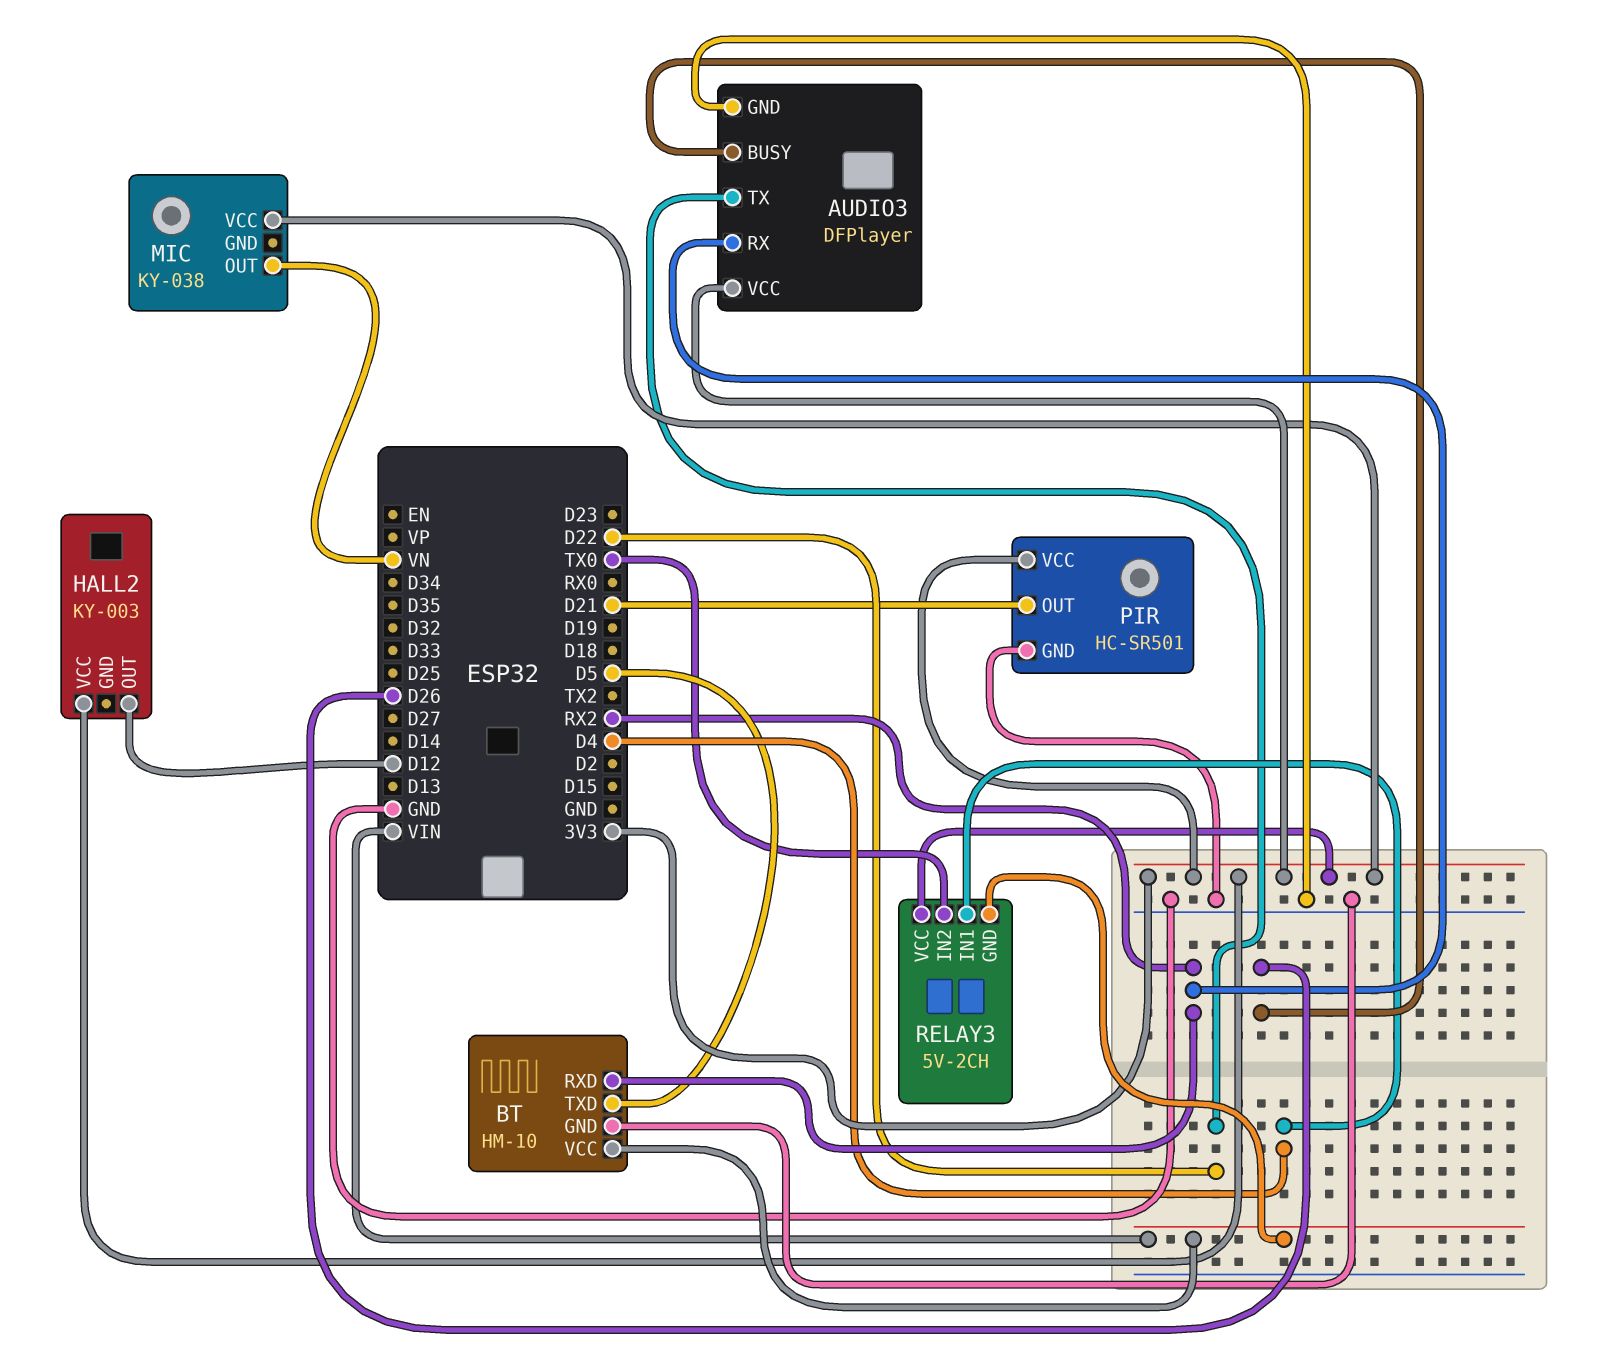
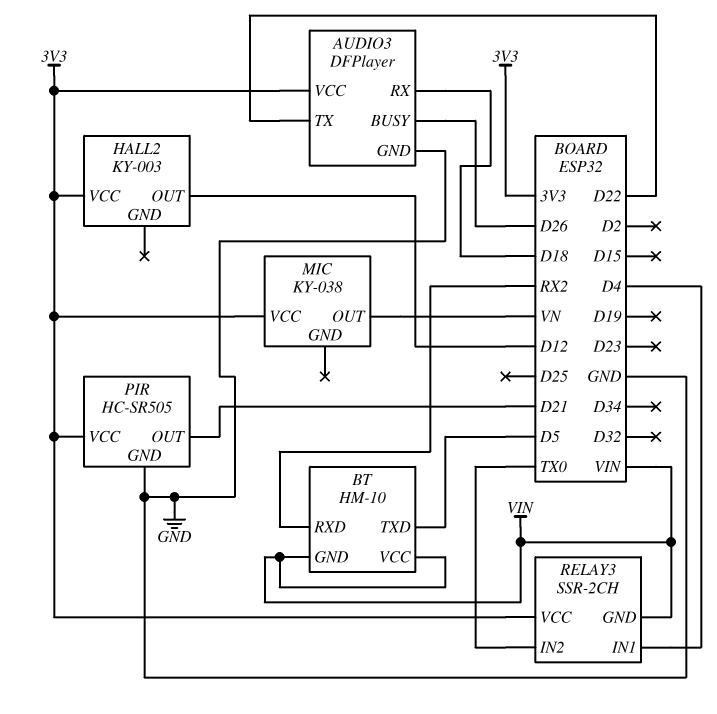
AUDIO3 pin RX: RX2 -> D18
BT pin GND: GND -> VIN
PIR: HC-SR501 -> HC-SR505
RELAY3: 5V-2CH -> SSR-2CH

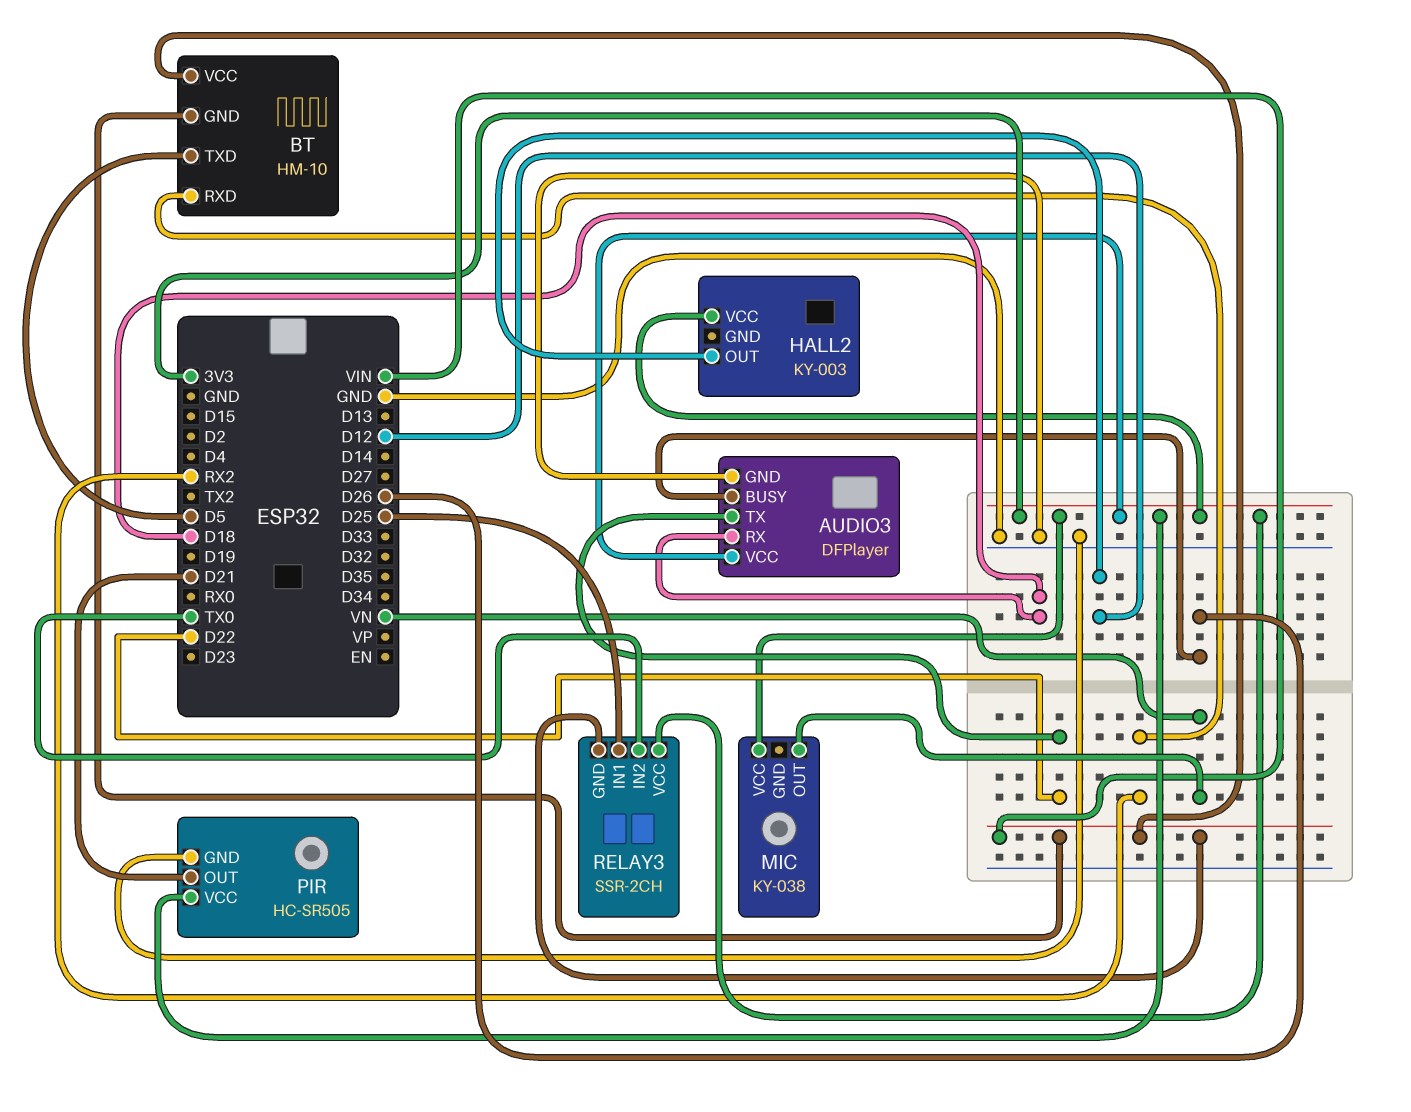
RELAY3 pin IN1: D4 -> D25

